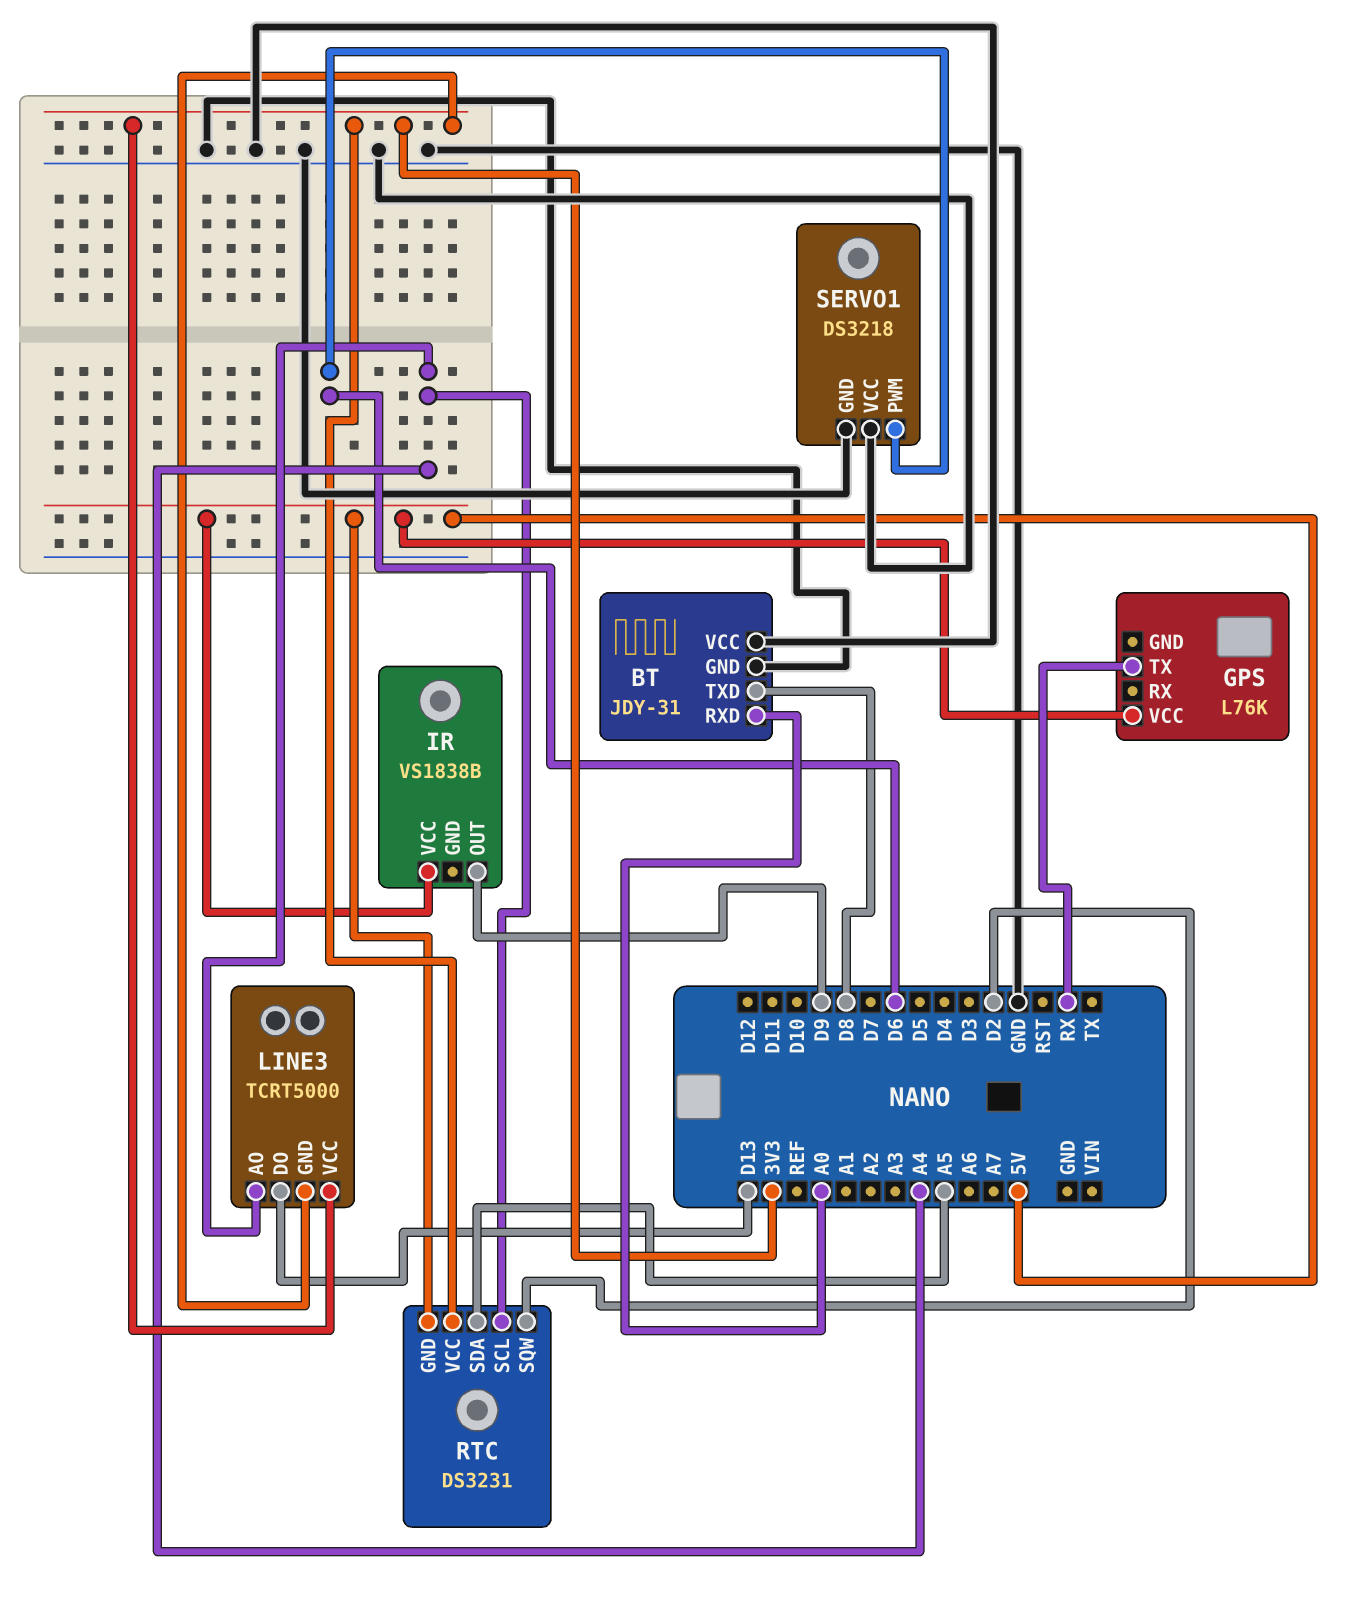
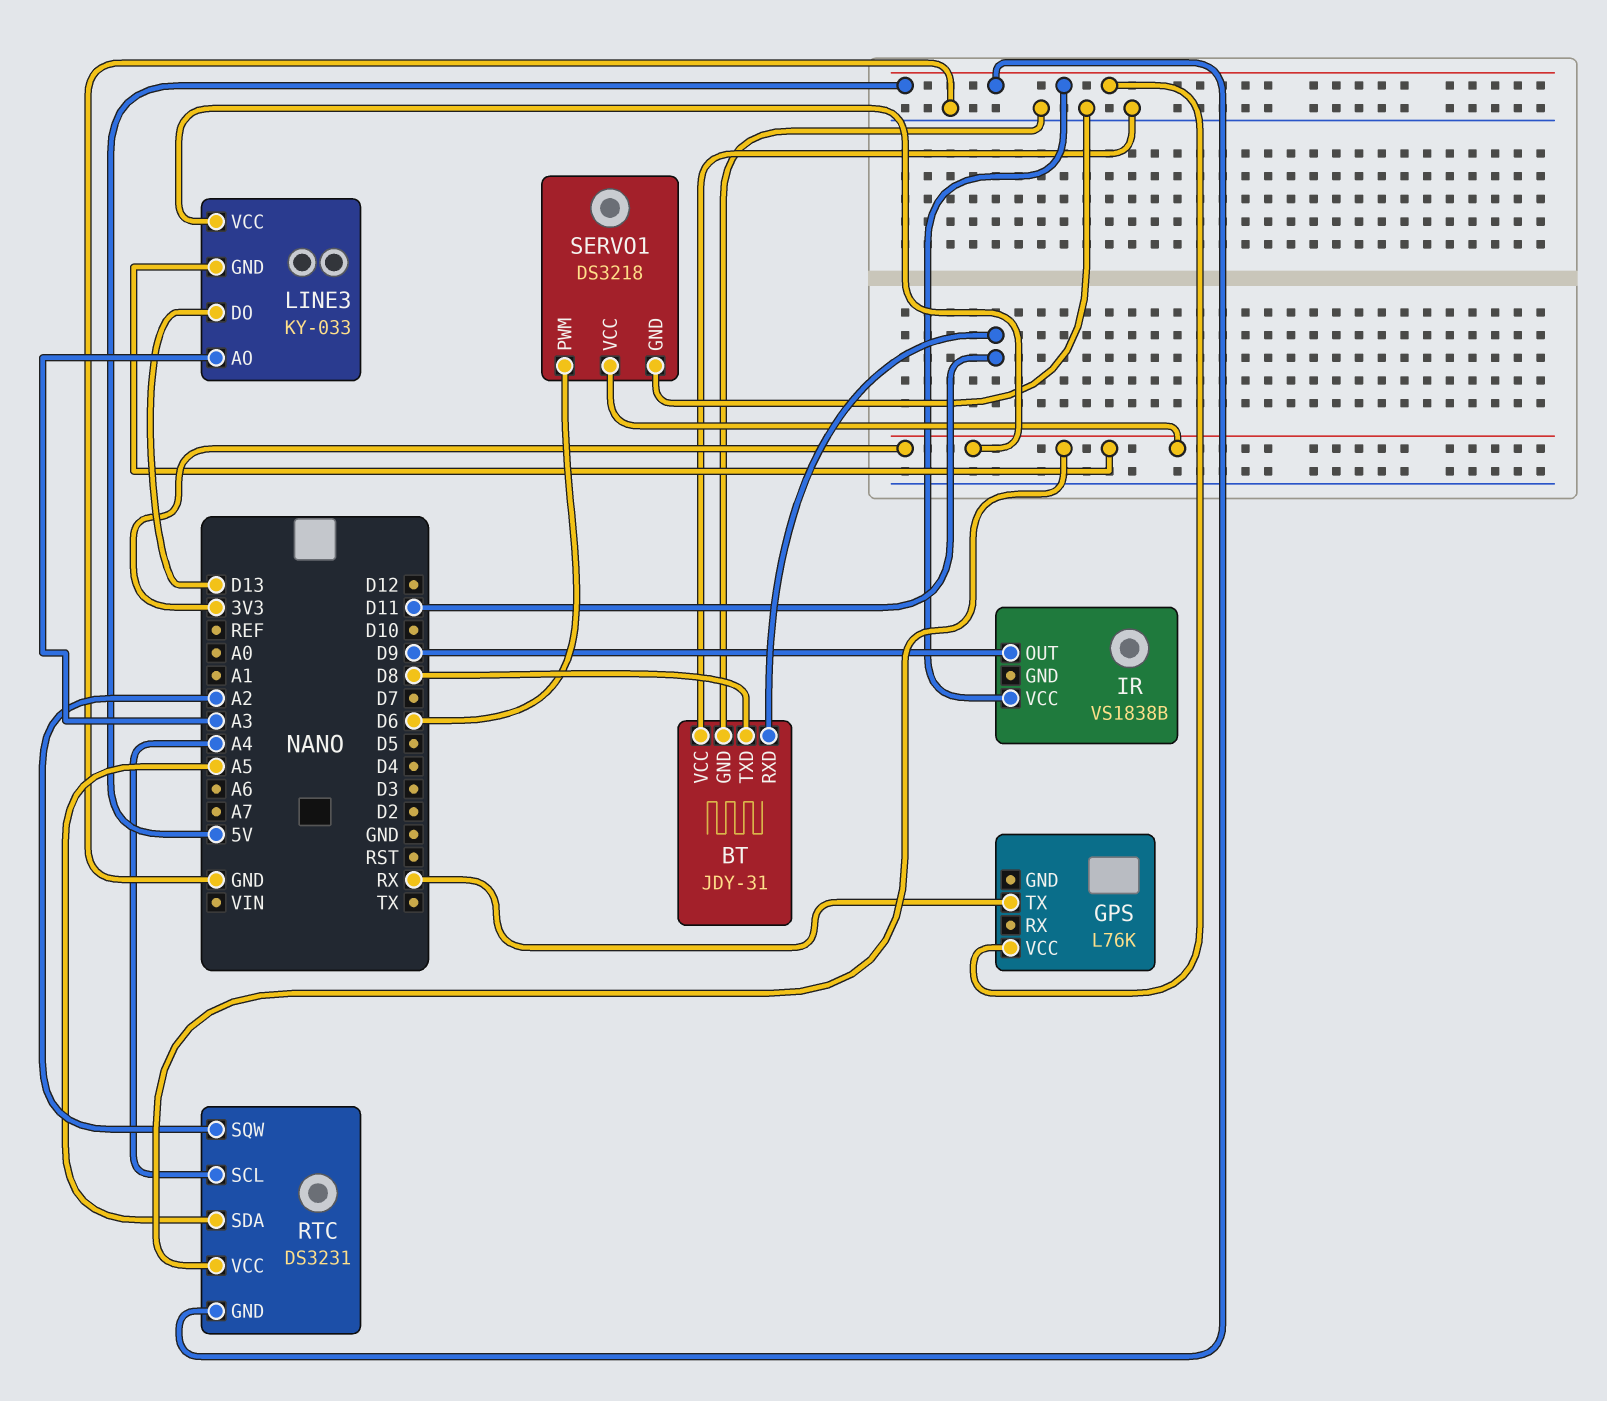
BT pin RXD: A0 -> D11
LINE3: TCRT5000 -> KY-033
LINE3 pin AO: A4 -> A3
RTC pin SQW: D2 -> A2
SERVO1 pin VCC: GND -> 3V3

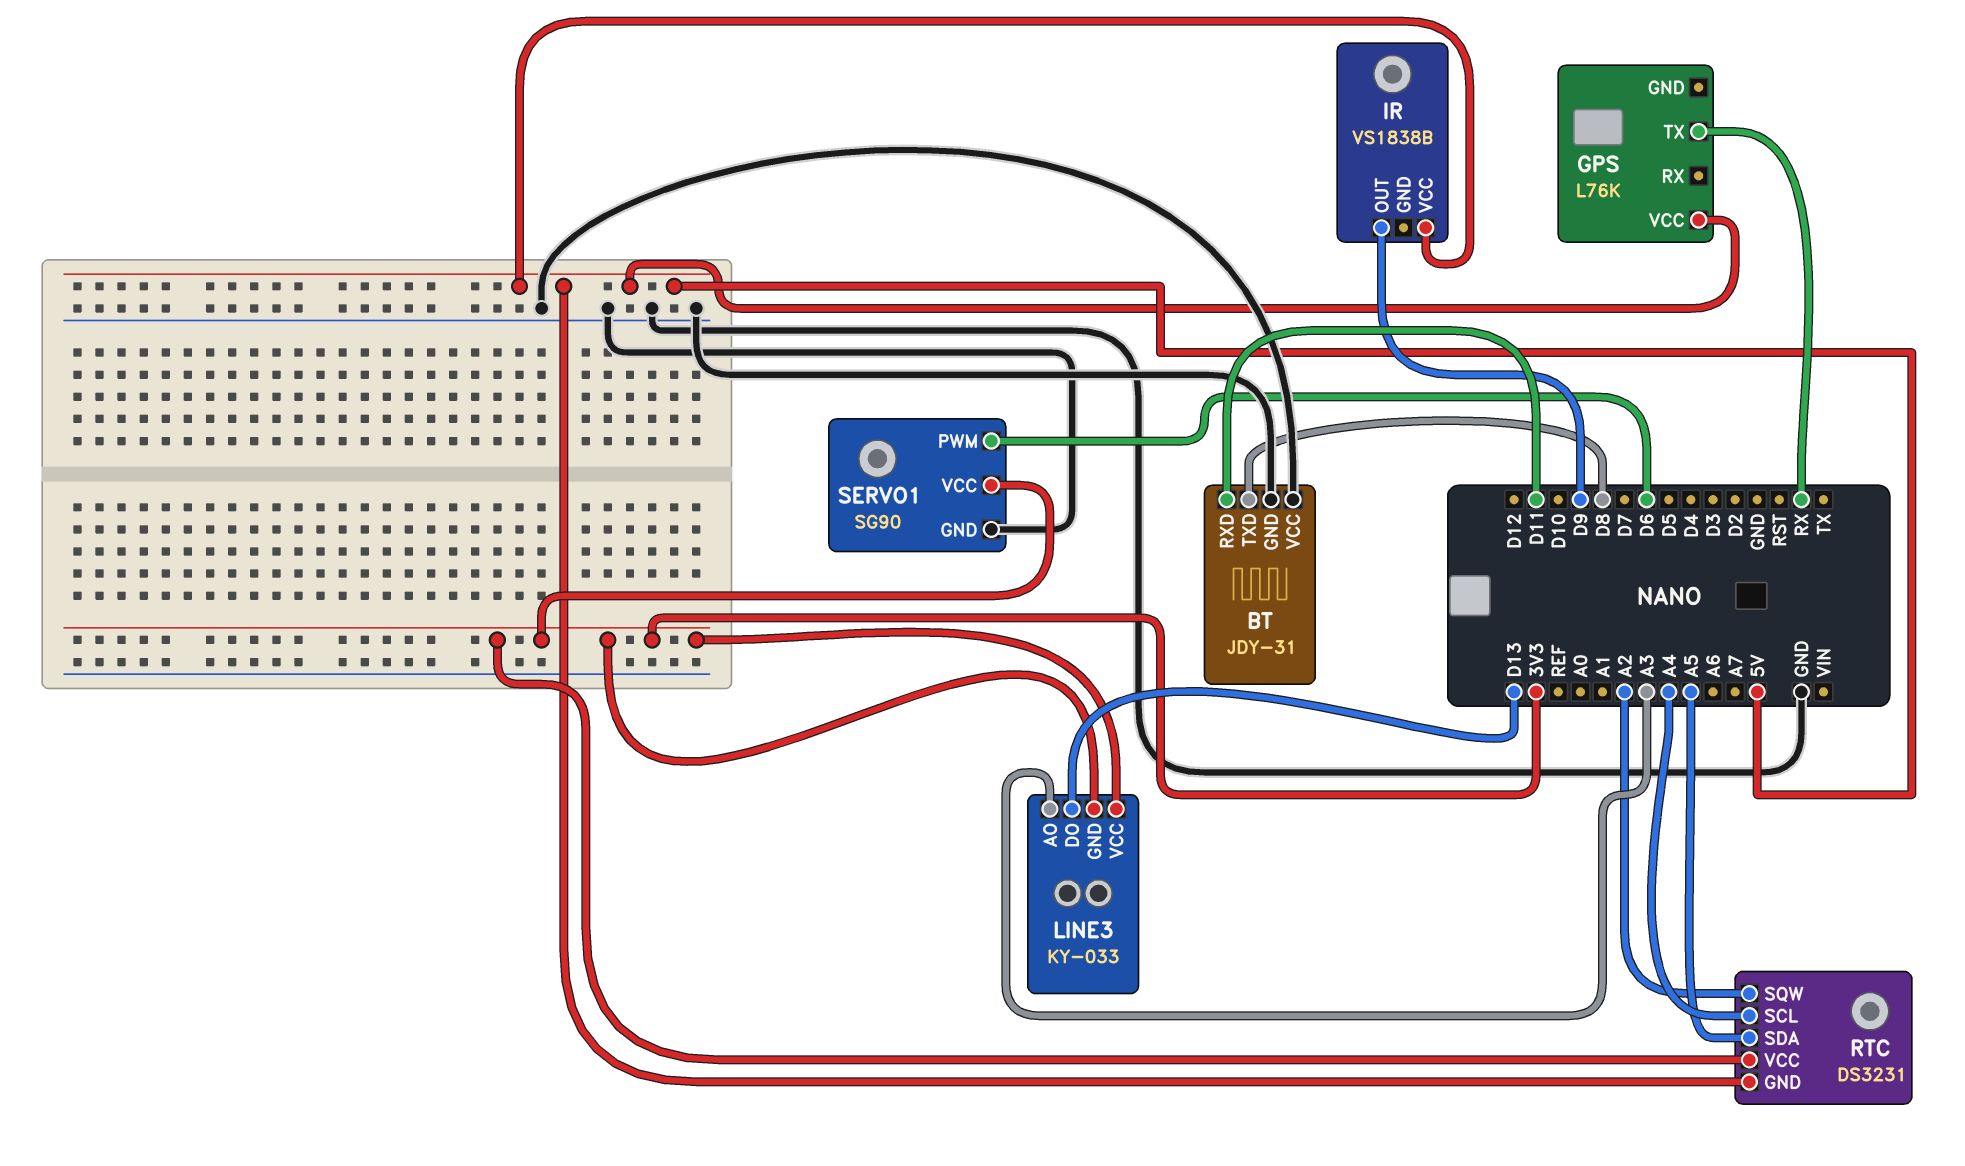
SERVO1: DS3218 -> SG90

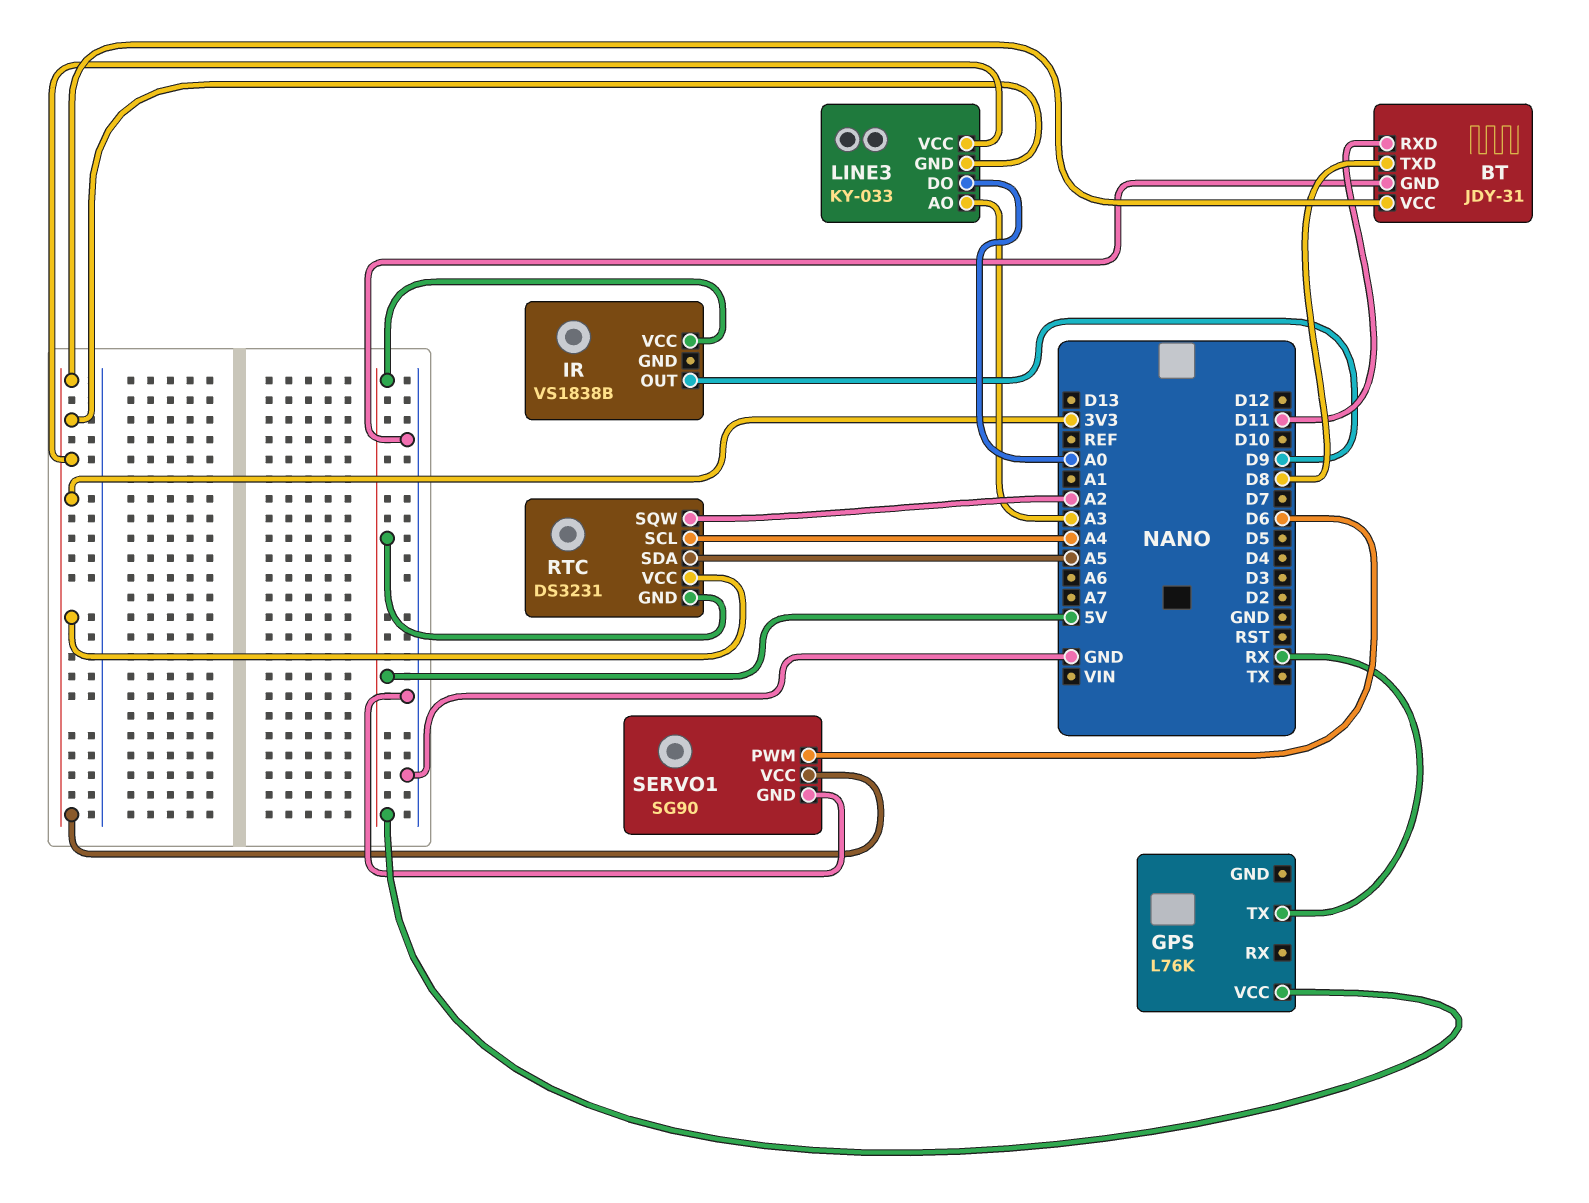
BT pin VCC: GND -> 3V3
LINE3 pin DO: D13 -> A0

